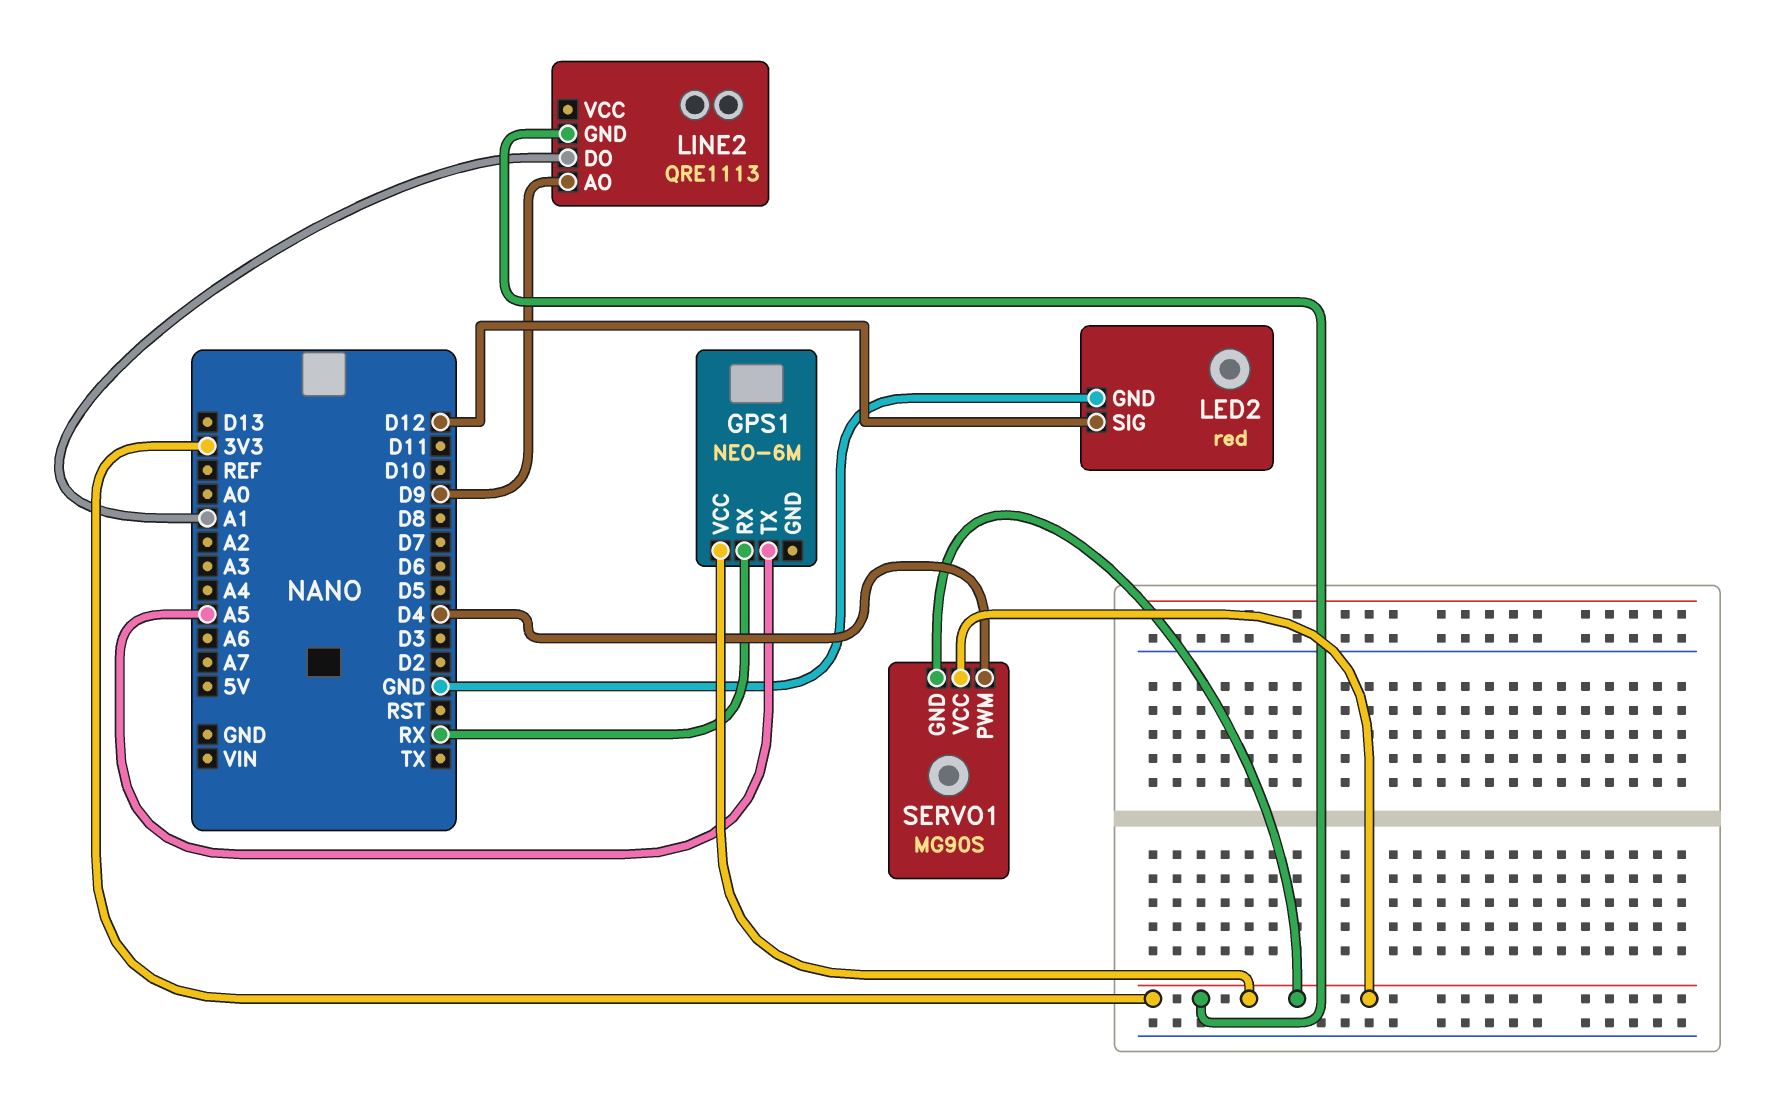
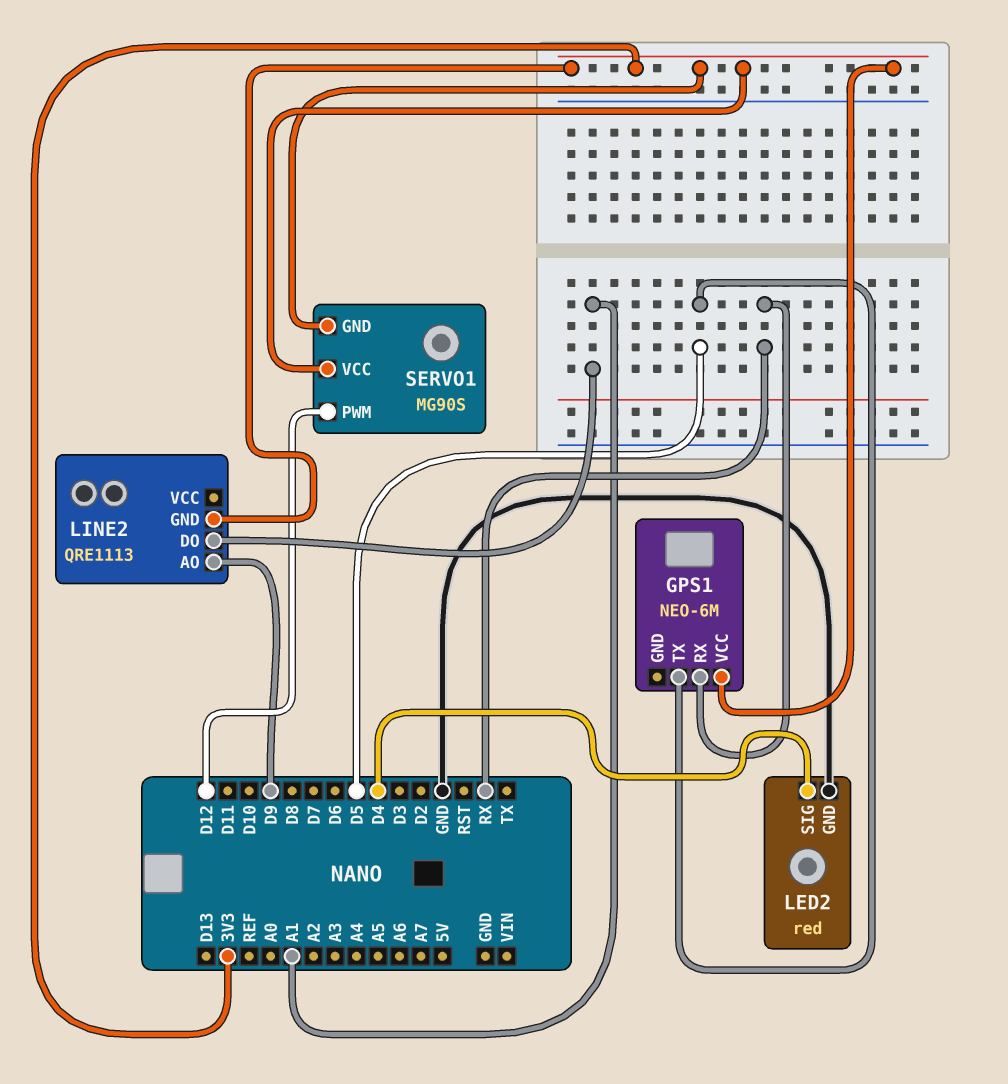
GPS1 pin TX: A5 -> D5
LED2 pin SIG: D12 -> D4
SERVO1 pin PWM: D4 -> D12

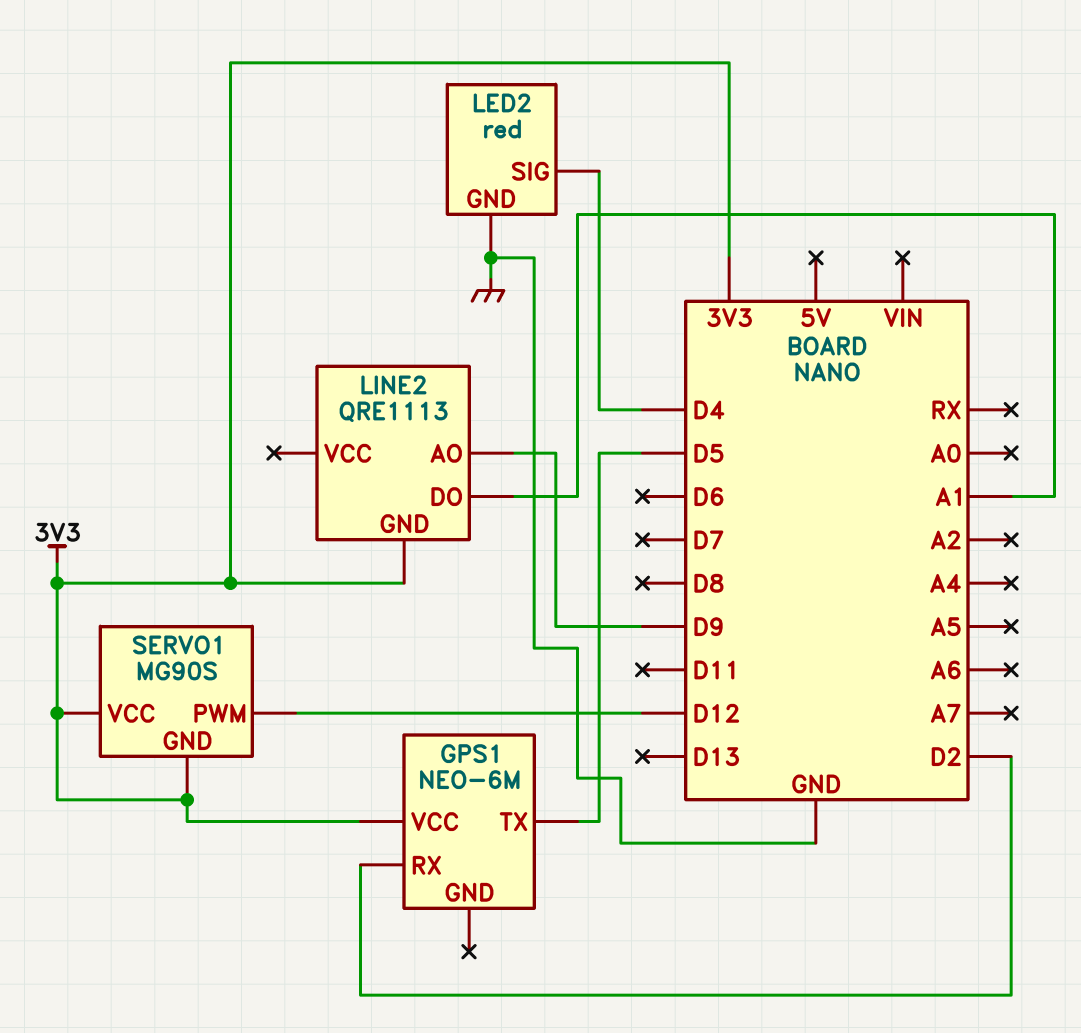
GPS1 pin RX: RX -> D2

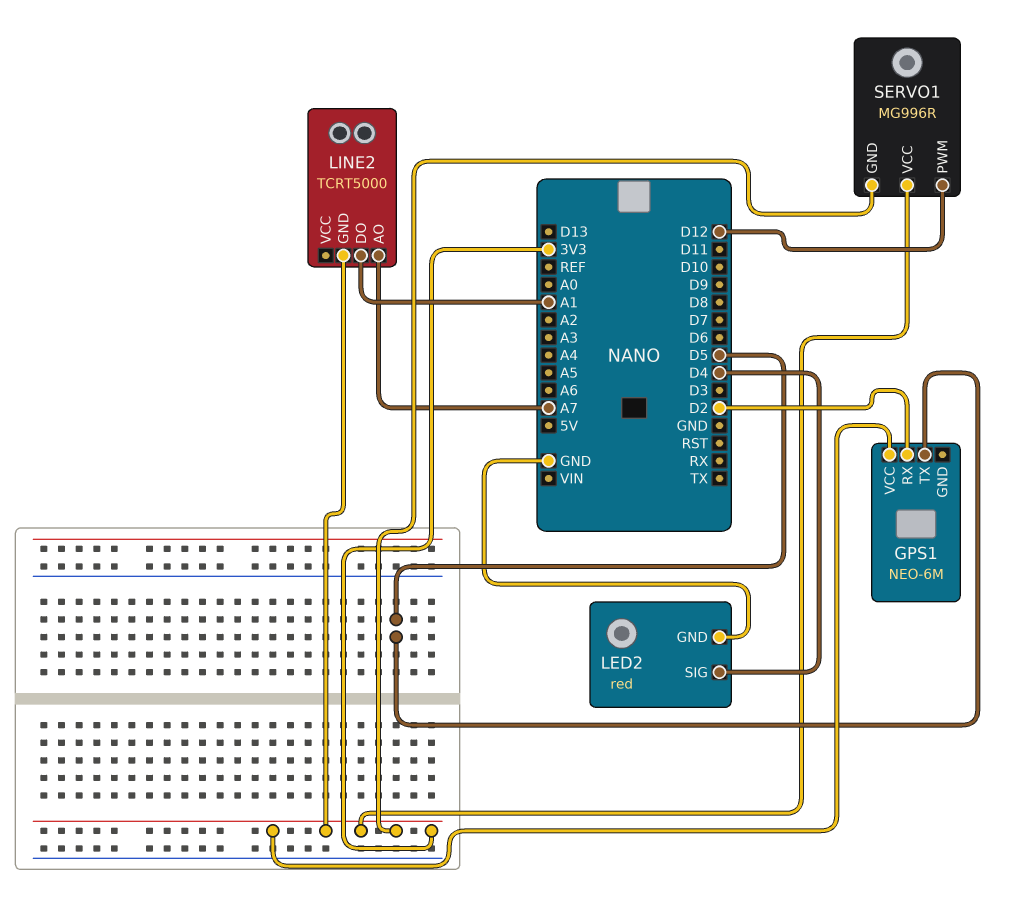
LINE2: QRE1113 -> TCRT5000
LINE2 pin AO: D9 -> A7
SERVO1: MG90S -> MG996R

